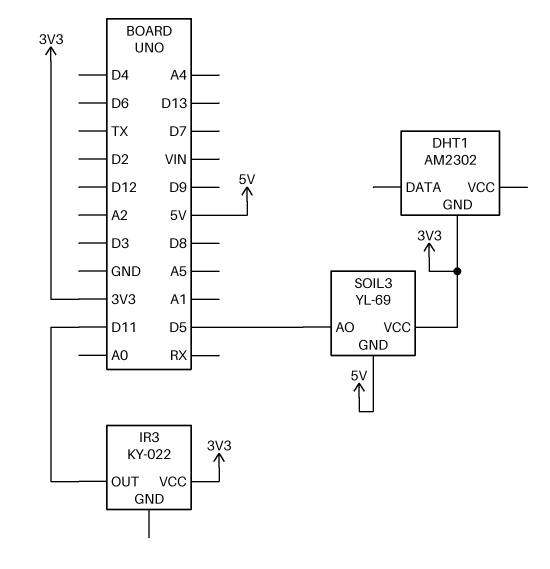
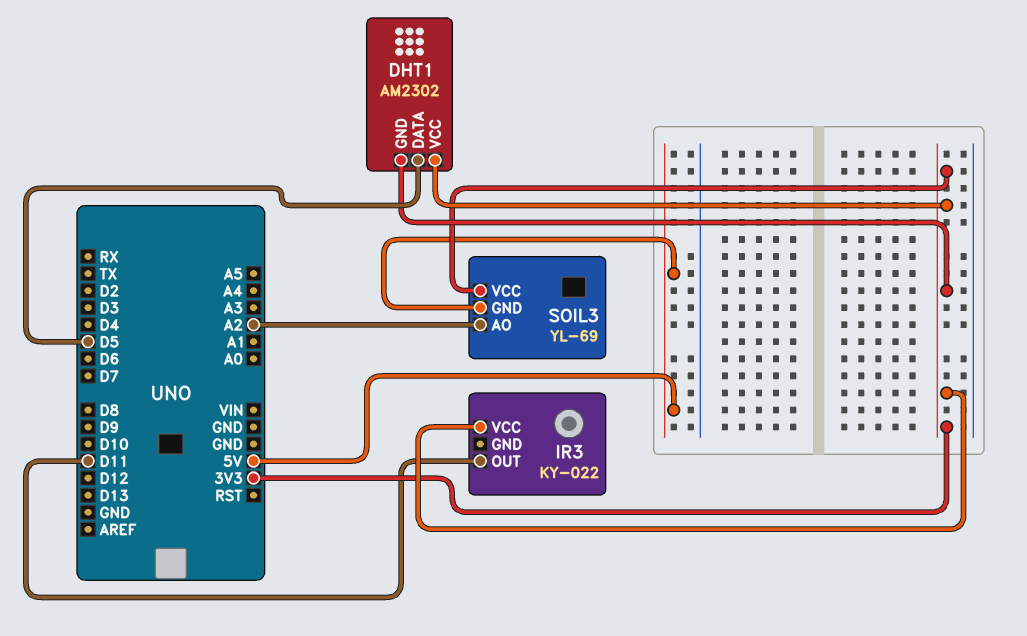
DHT1 pin DATA: none -> D5
DHT1 pin VCC: none -> 3V3
SOIL3 pin AO: D5 -> A2

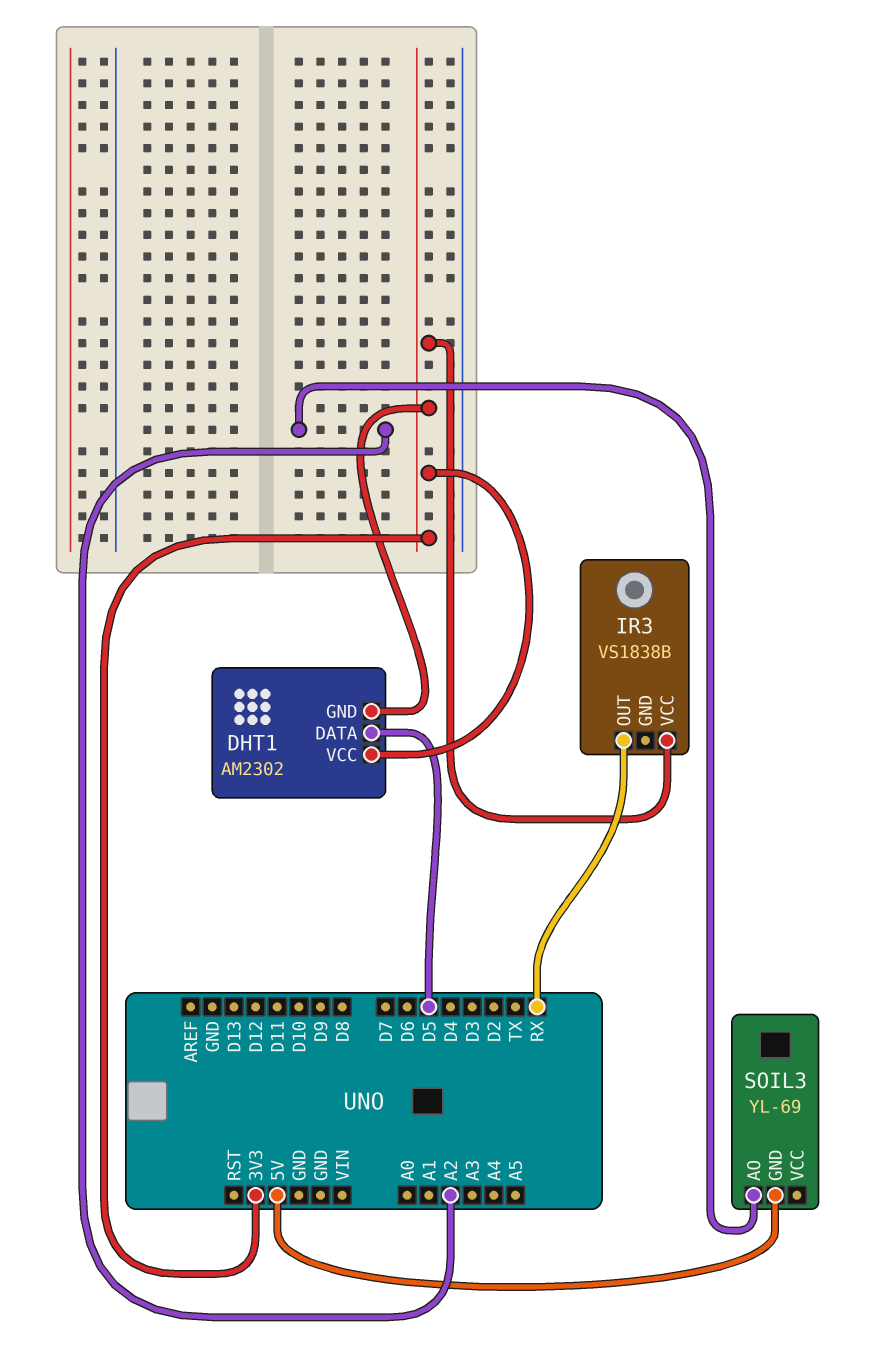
IR3: KY-022 -> VS1838B
IR3 pin OUT: D11 -> RX
SOIL3 pin VCC: 3V3 -> none

